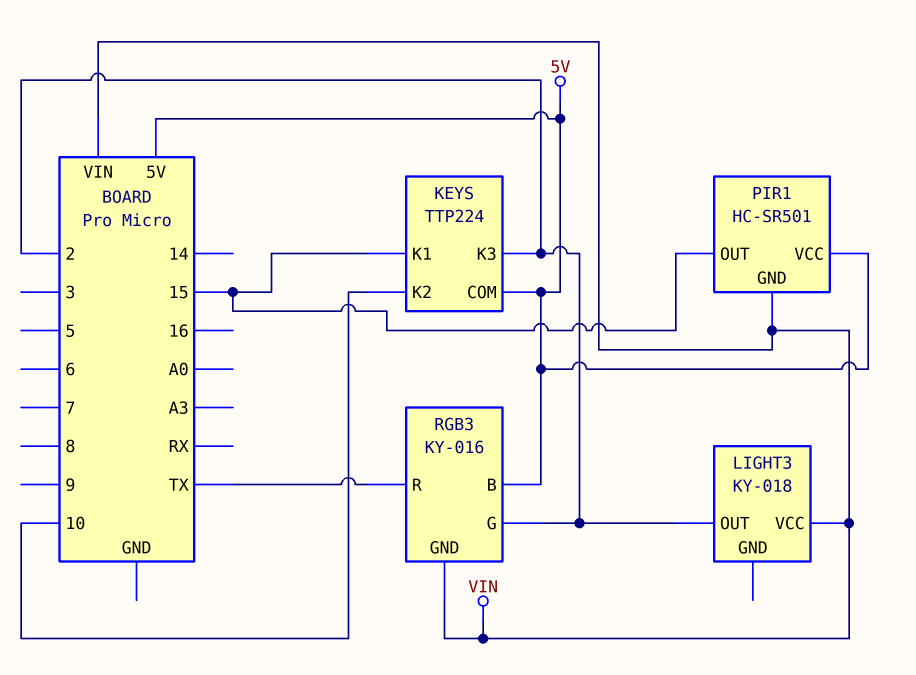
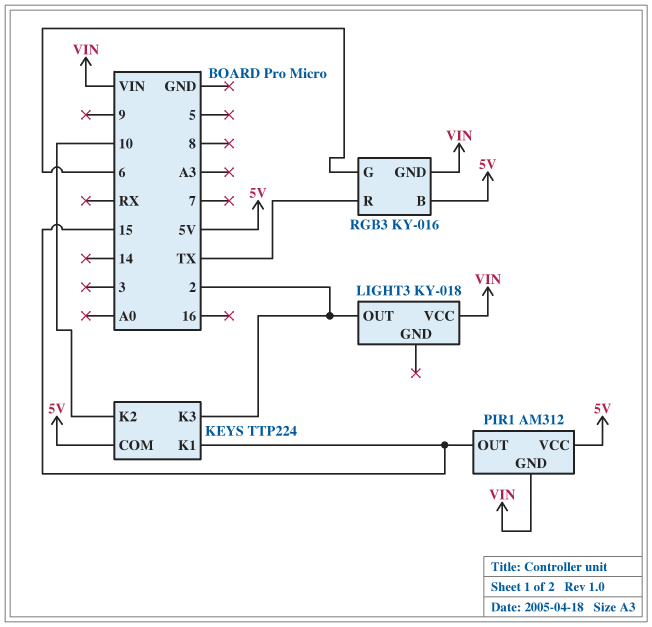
PIR1: HC-SR501 -> AM312
RGB3 pin G: 2 -> 6

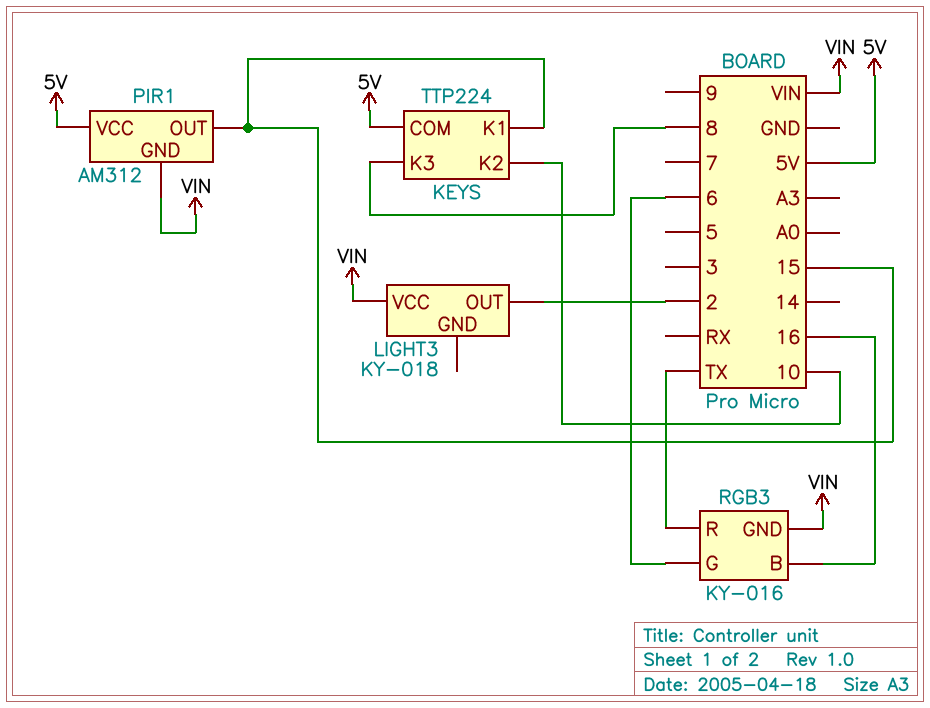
KEYS pin K3: 2 -> 8
RGB3 pin B: 5V -> 16

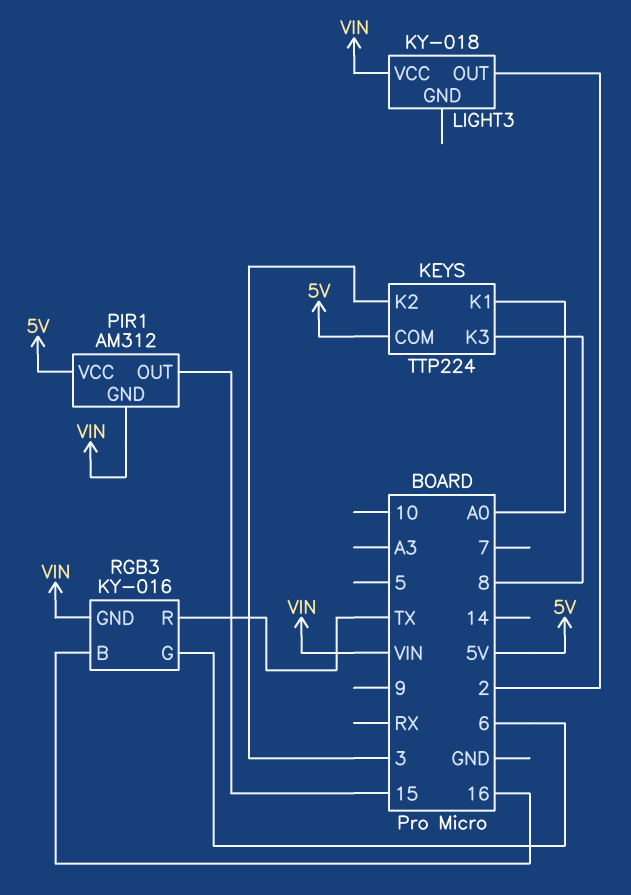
KEYS pin K1: 15 -> A0
KEYS pin K2: 10 -> 3

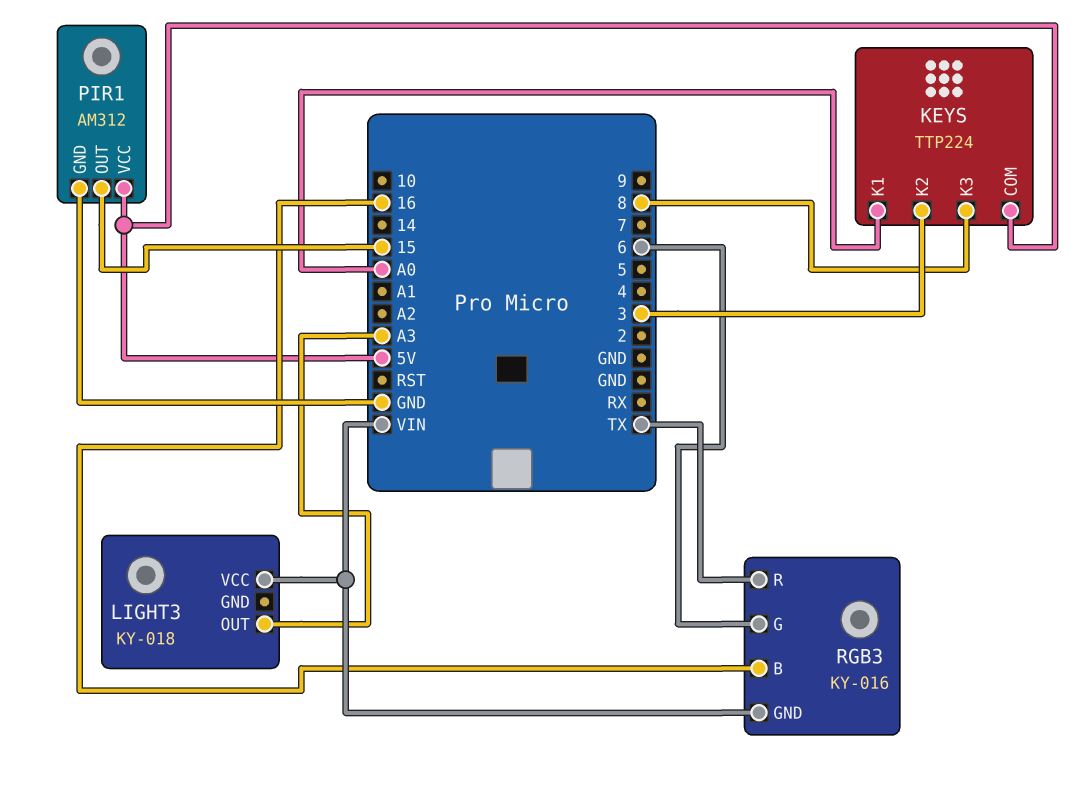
LIGHT3 pin OUT: 2 -> A3
PIR1 pin GND: VIN -> GND

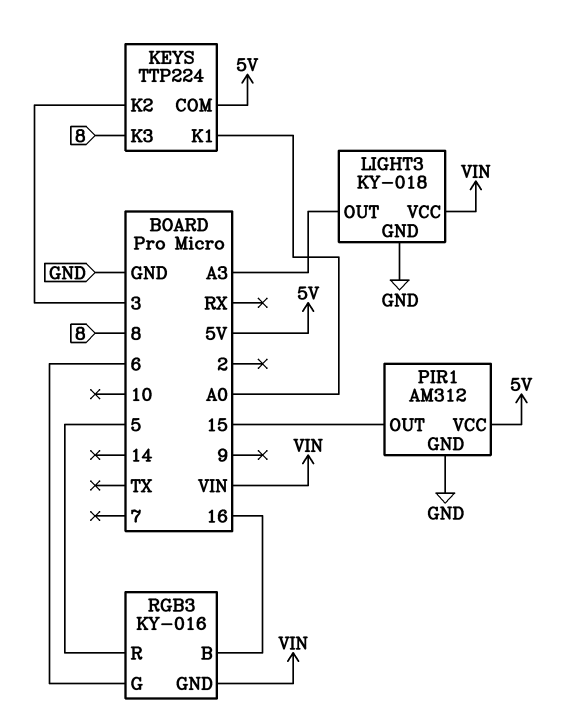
LIGHT3 pin GND: none -> GND
RGB3 pin R: TX -> 5

